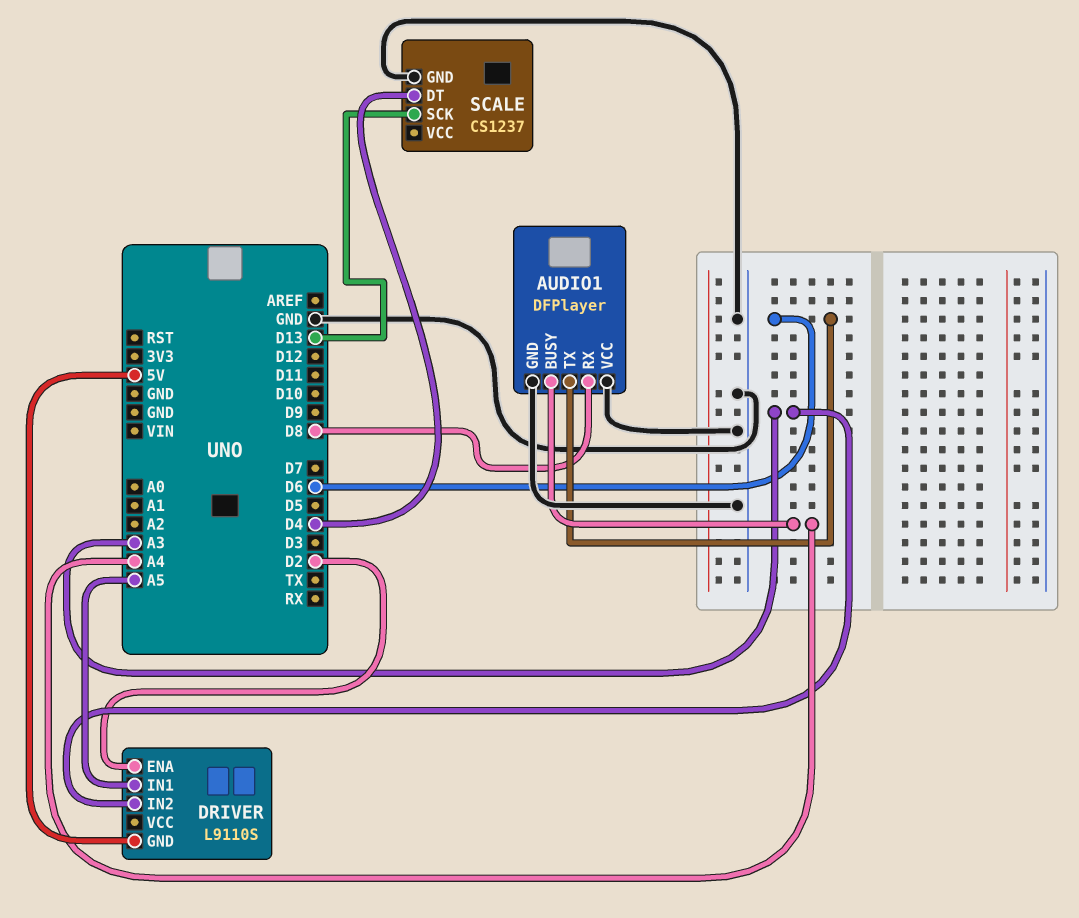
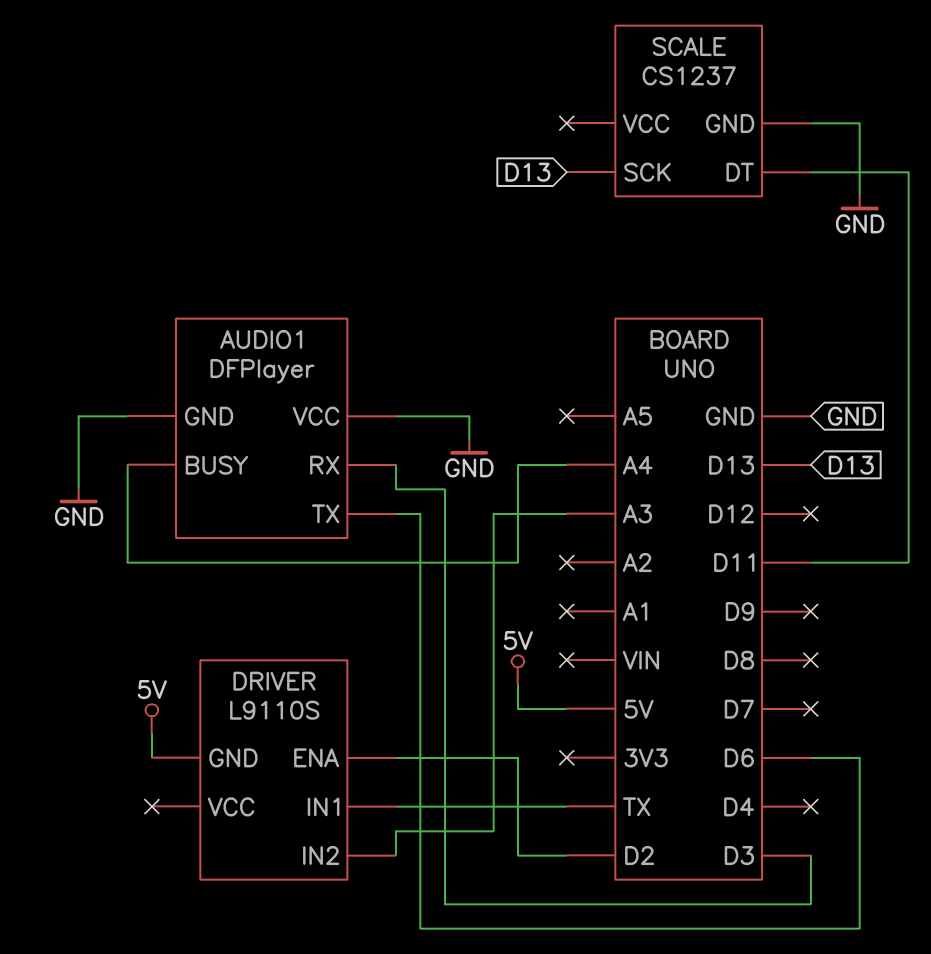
AUDIO1 pin RX: D8 -> D3
DRIVER pin IN1: A5 -> TX
SCALE pin DT: D4 -> D11

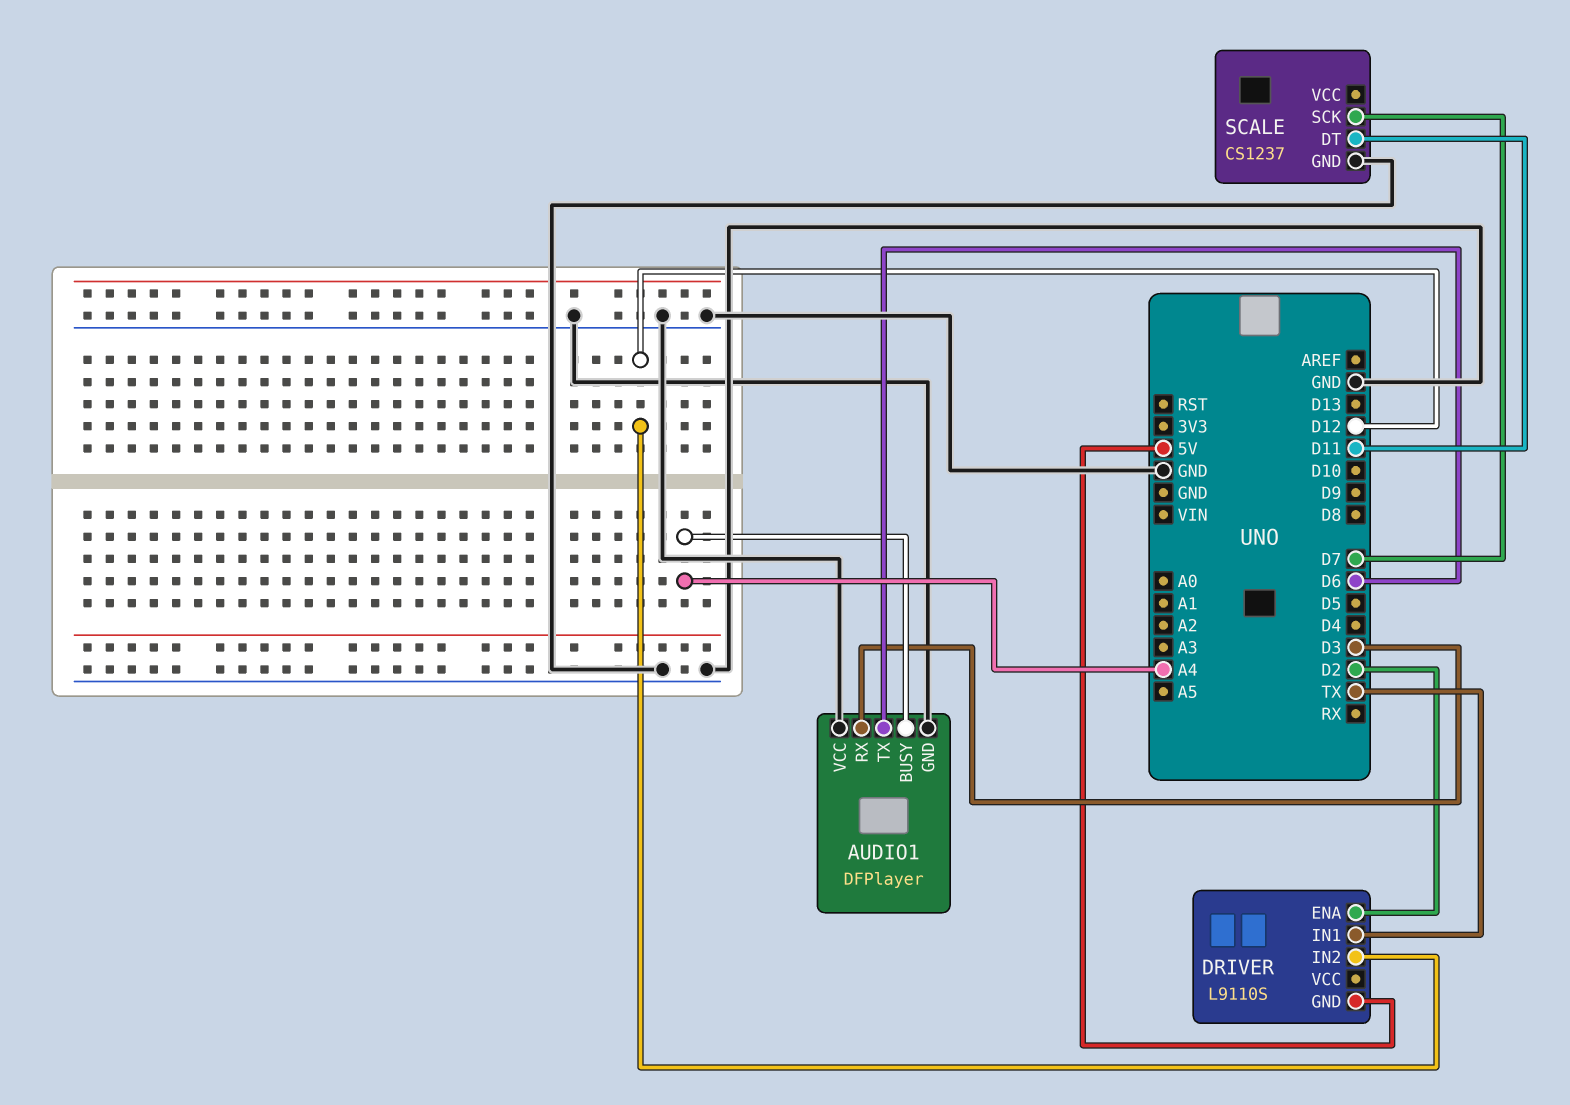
DRIVER pin IN2: A3 -> D12
SCALE pin SCK: D13 -> D7

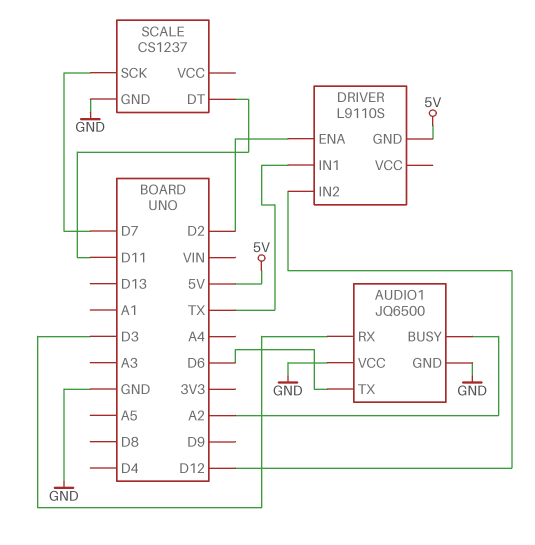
AUDIO1: DFPlayer -> JQ6500
AUDIO1 pin BUSY: A4 -> A2

